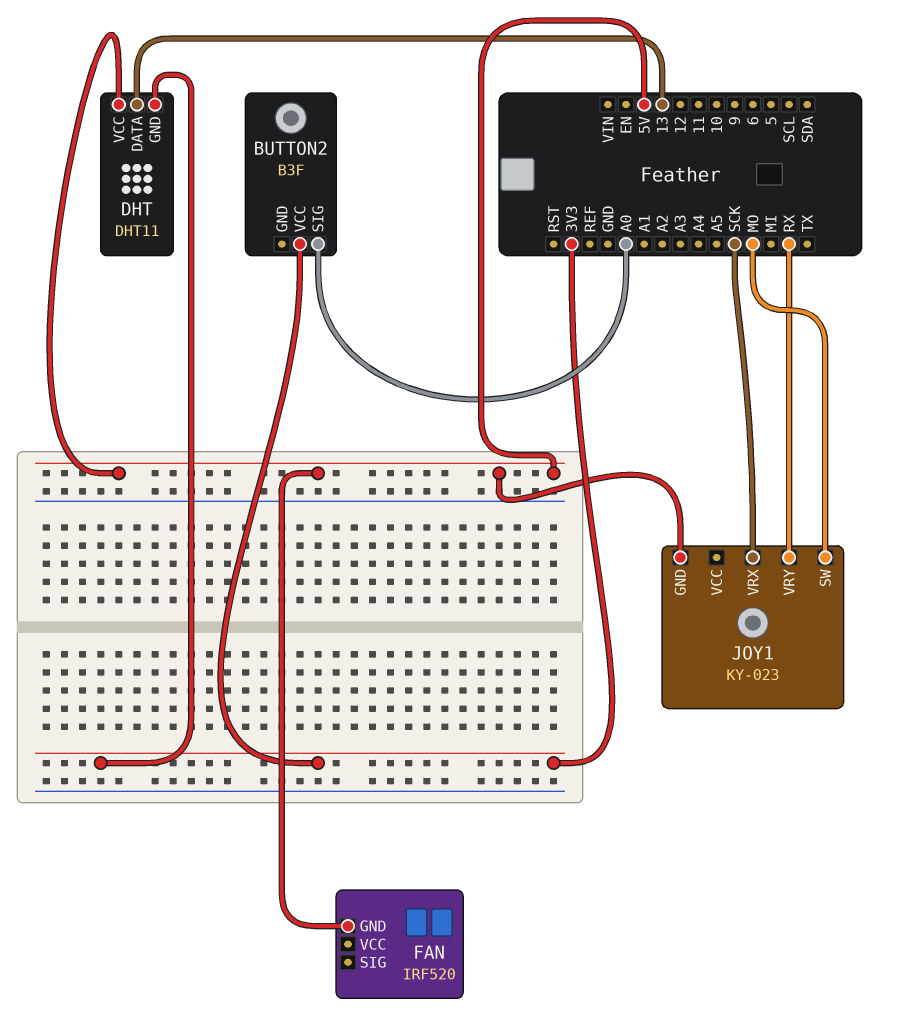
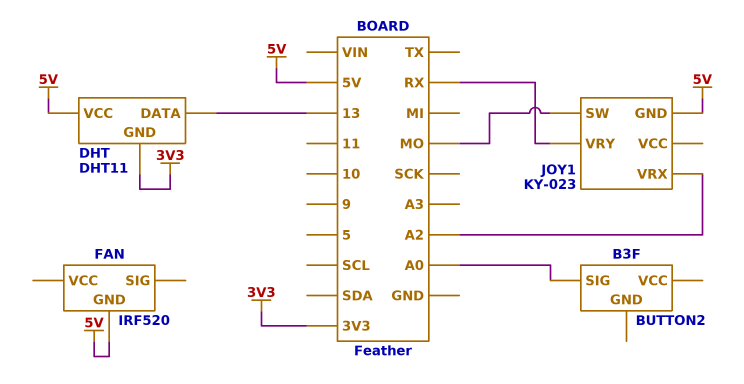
BUTTON2 pin VCC: 3V3 -> none
JOY1 pin VRX: SCK -> A2

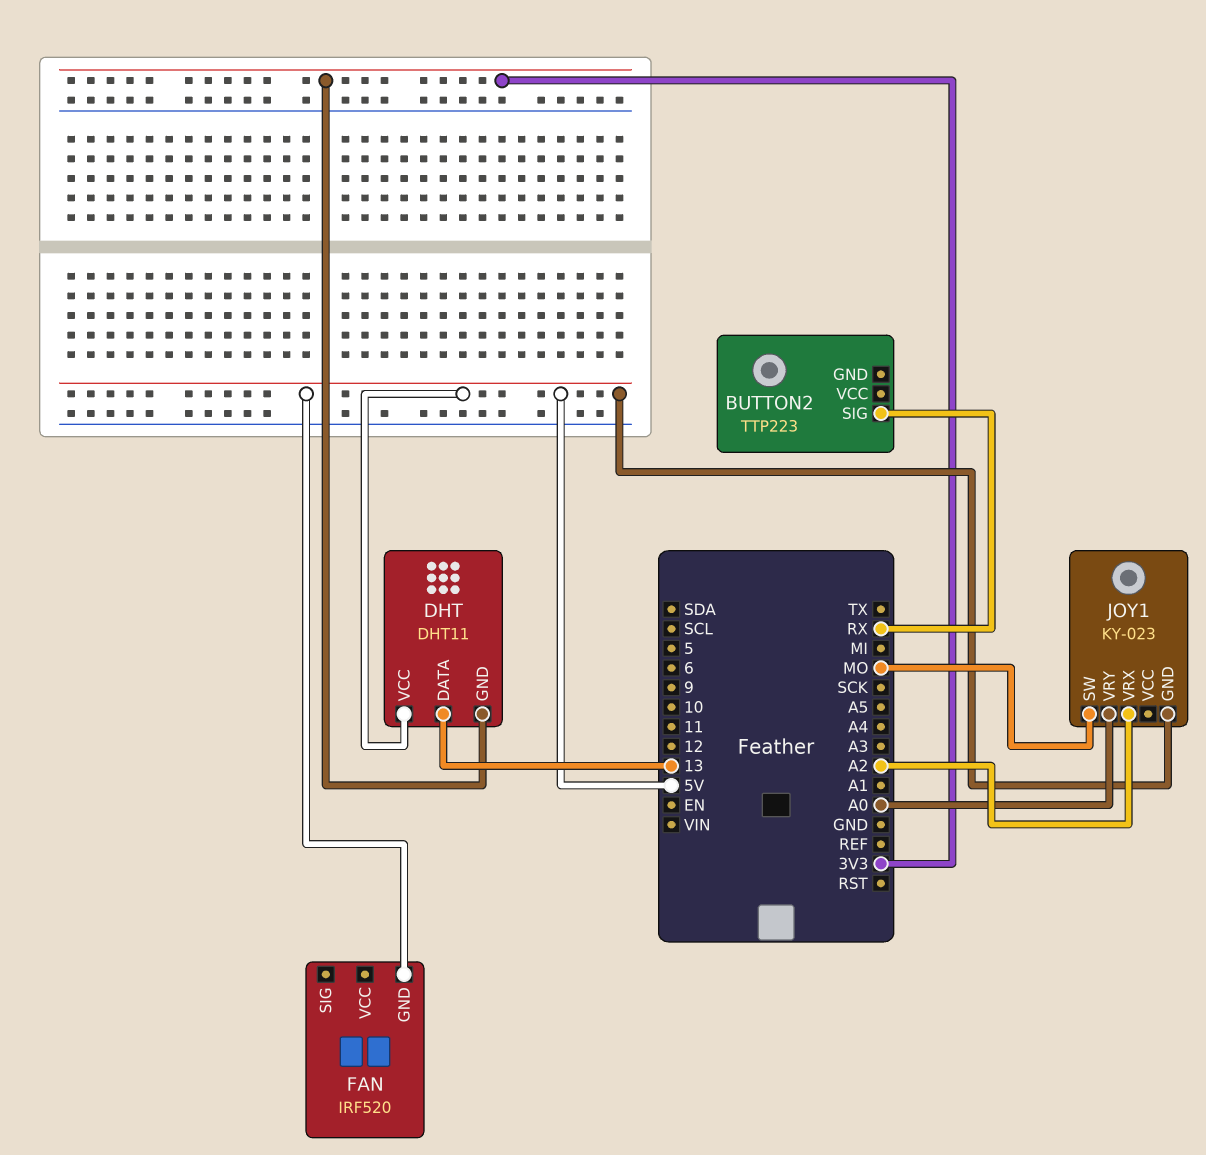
BUTTON2: B3F -> TTP223
BUTTON2 pin SIG: A0 -> RX
JOY1 pin VRY: RX -> A0

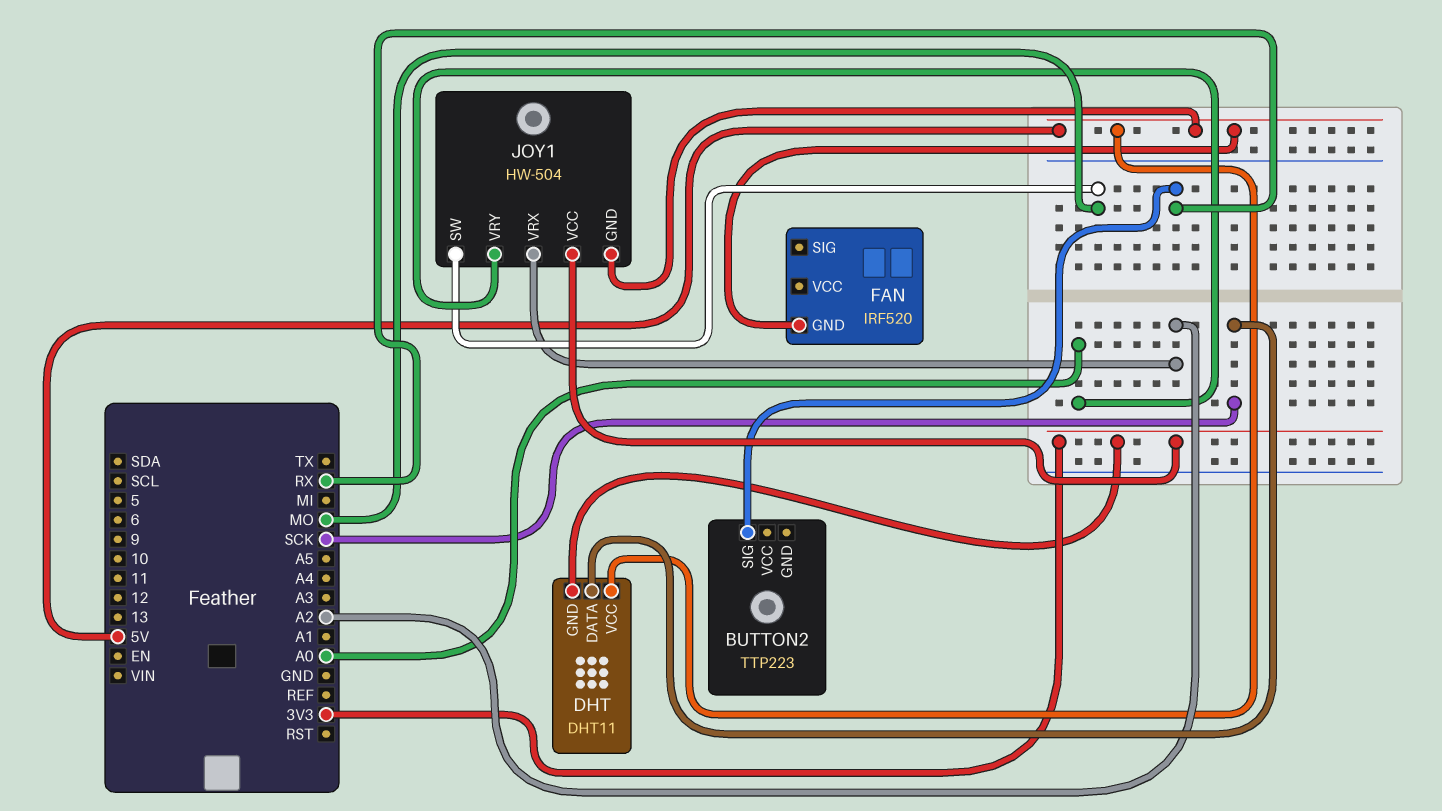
DHT pin DATA: 13 -> SCK
JOY1: KY-023 -> HW-504
JOY1 pin VCC: none -> 3V3

